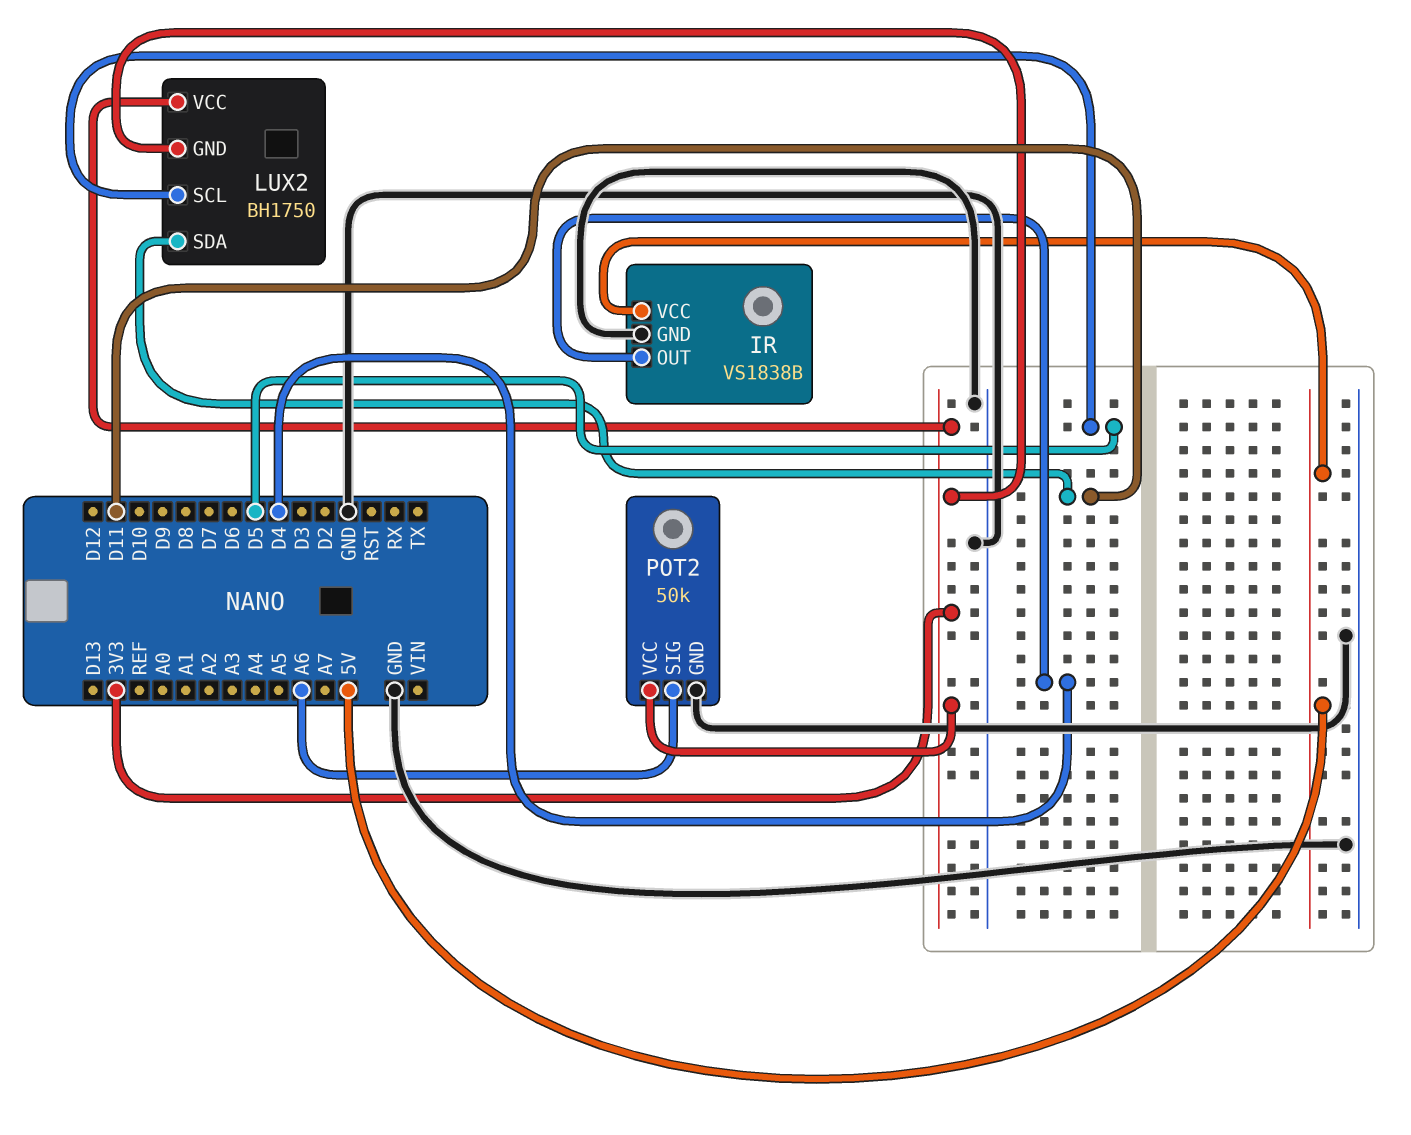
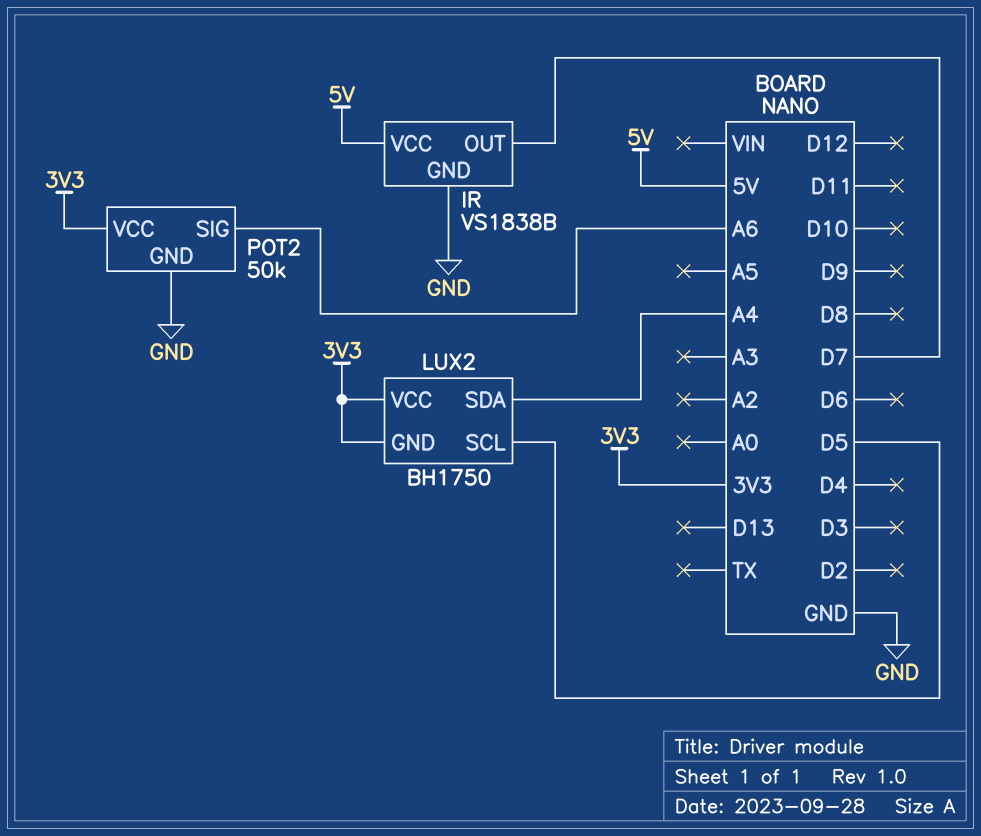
IR pin OUT: D4 -> D7
LUX2 pin SDA: D11 -> A4

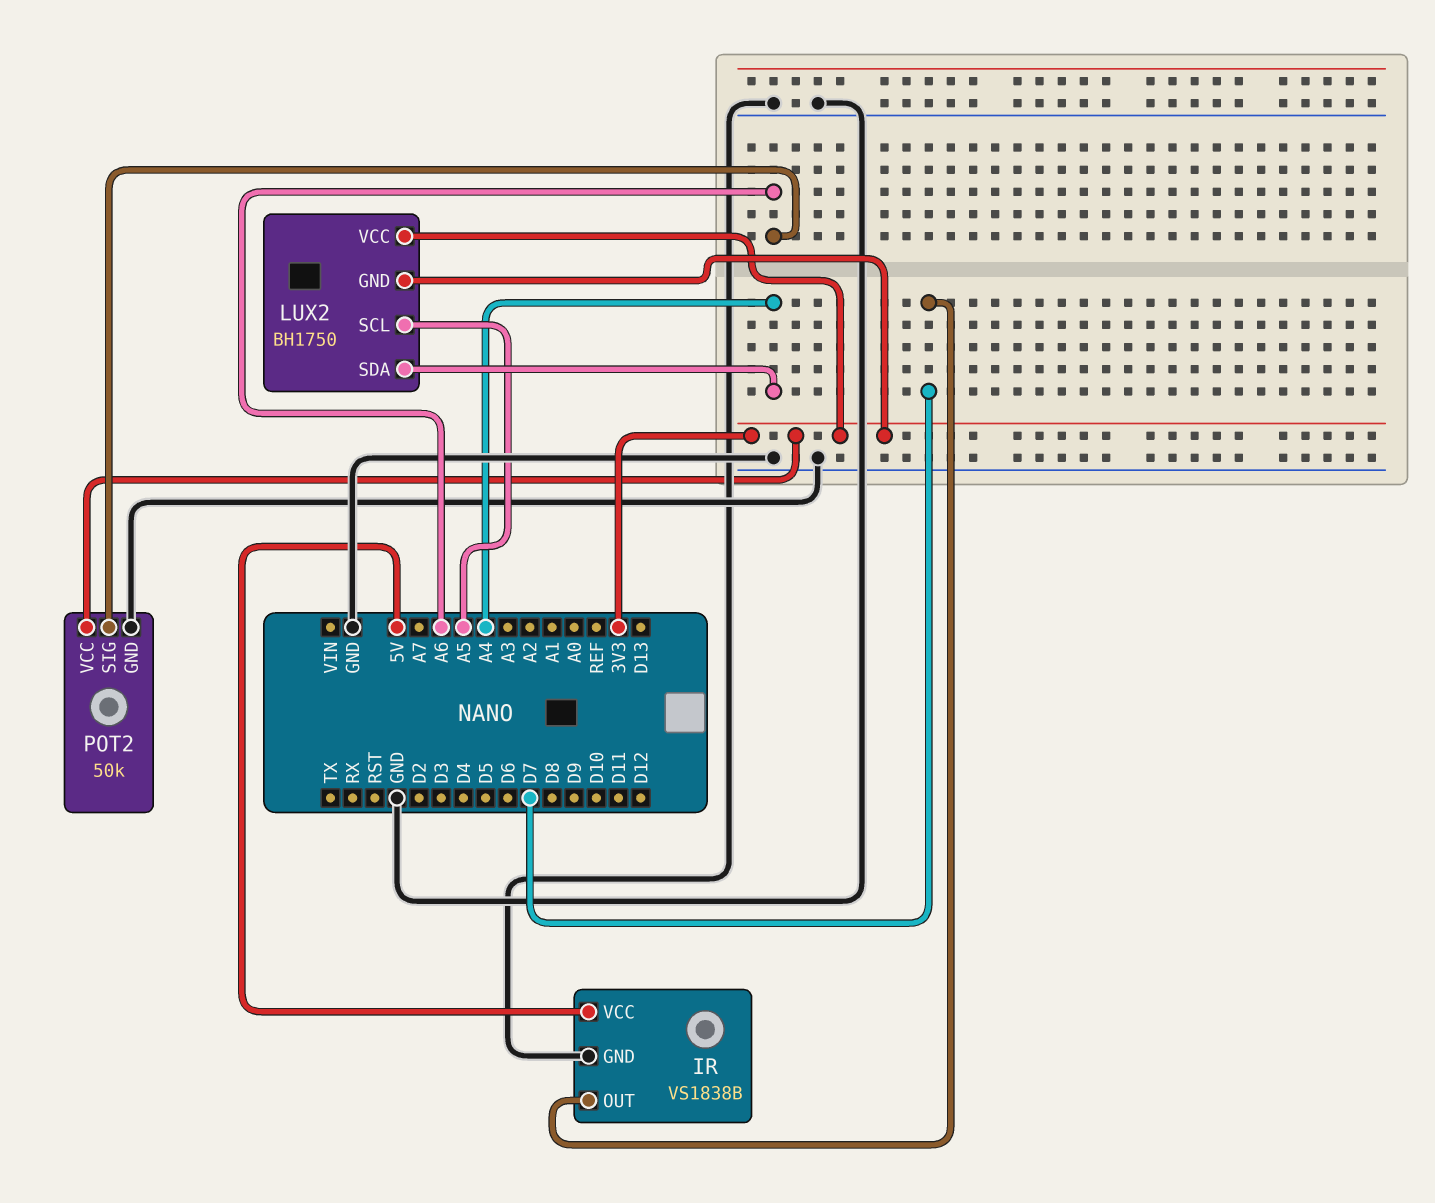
LUX2 pin SCL: D5 -> A5

